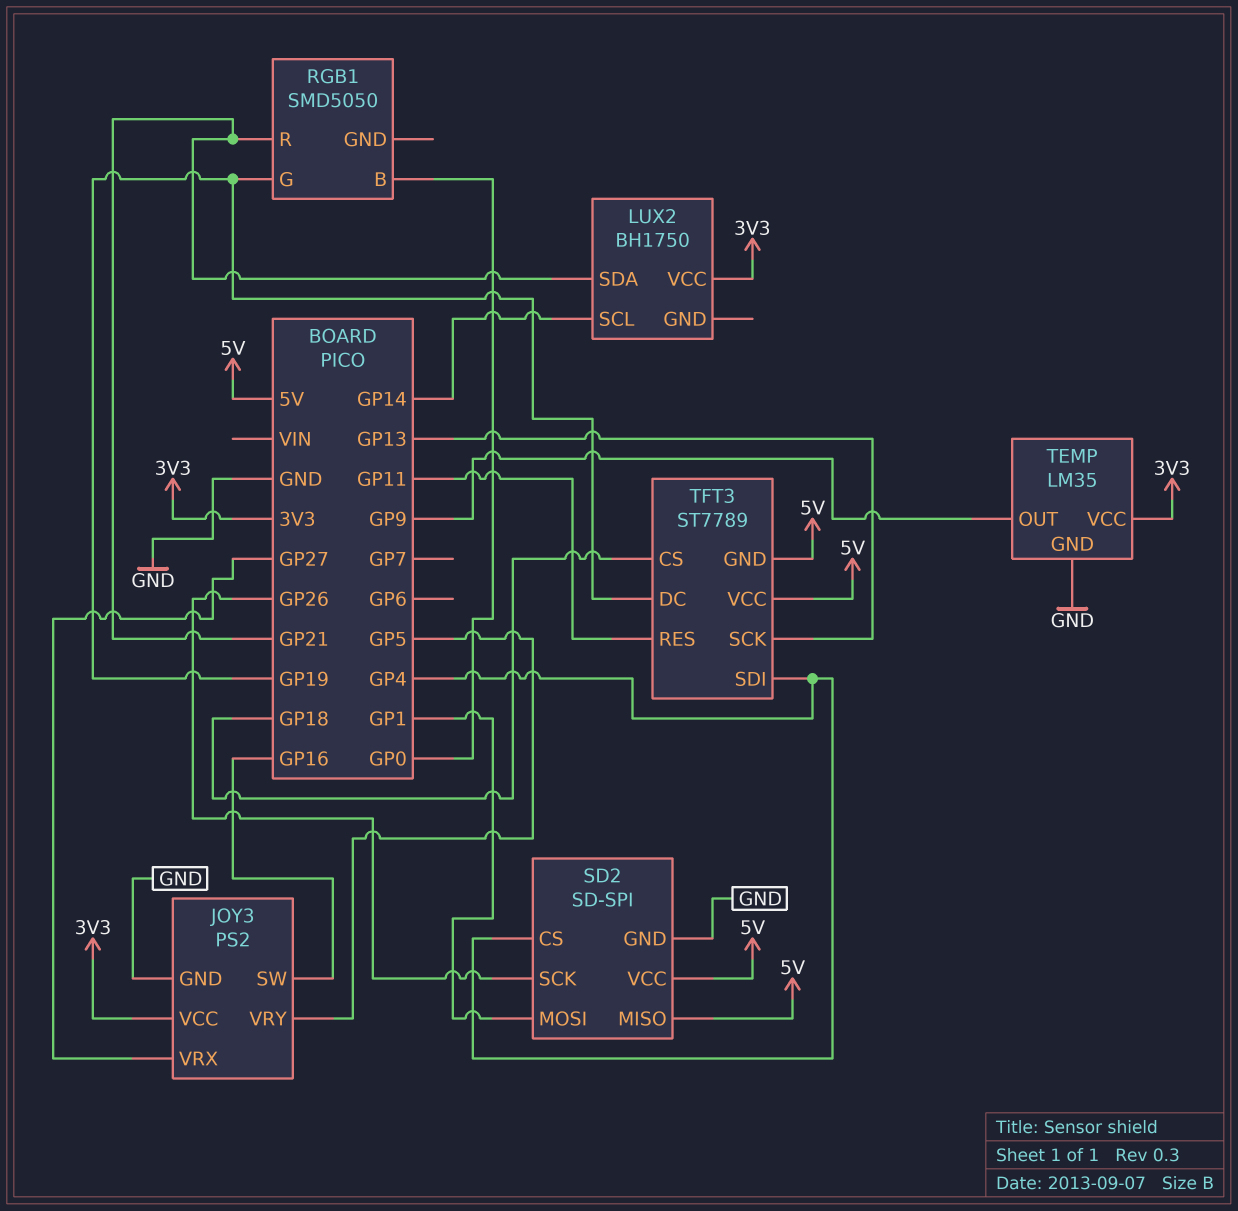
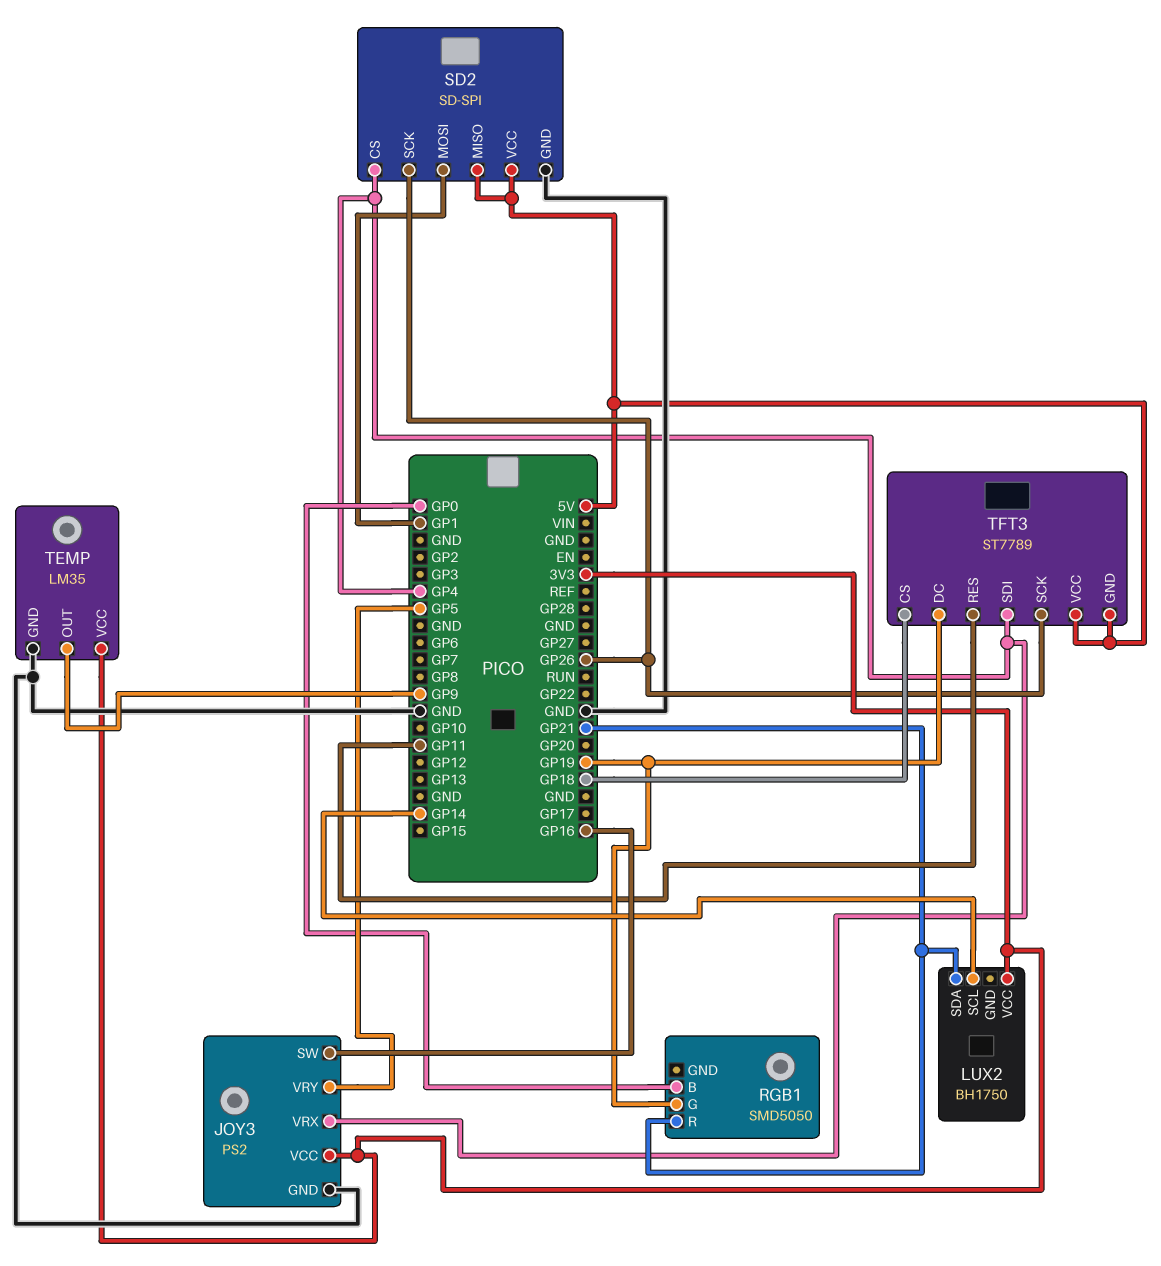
JOY3 pin VRX: GP27 -> GP4
TFT3 pin SCK: GP13 -> GP26

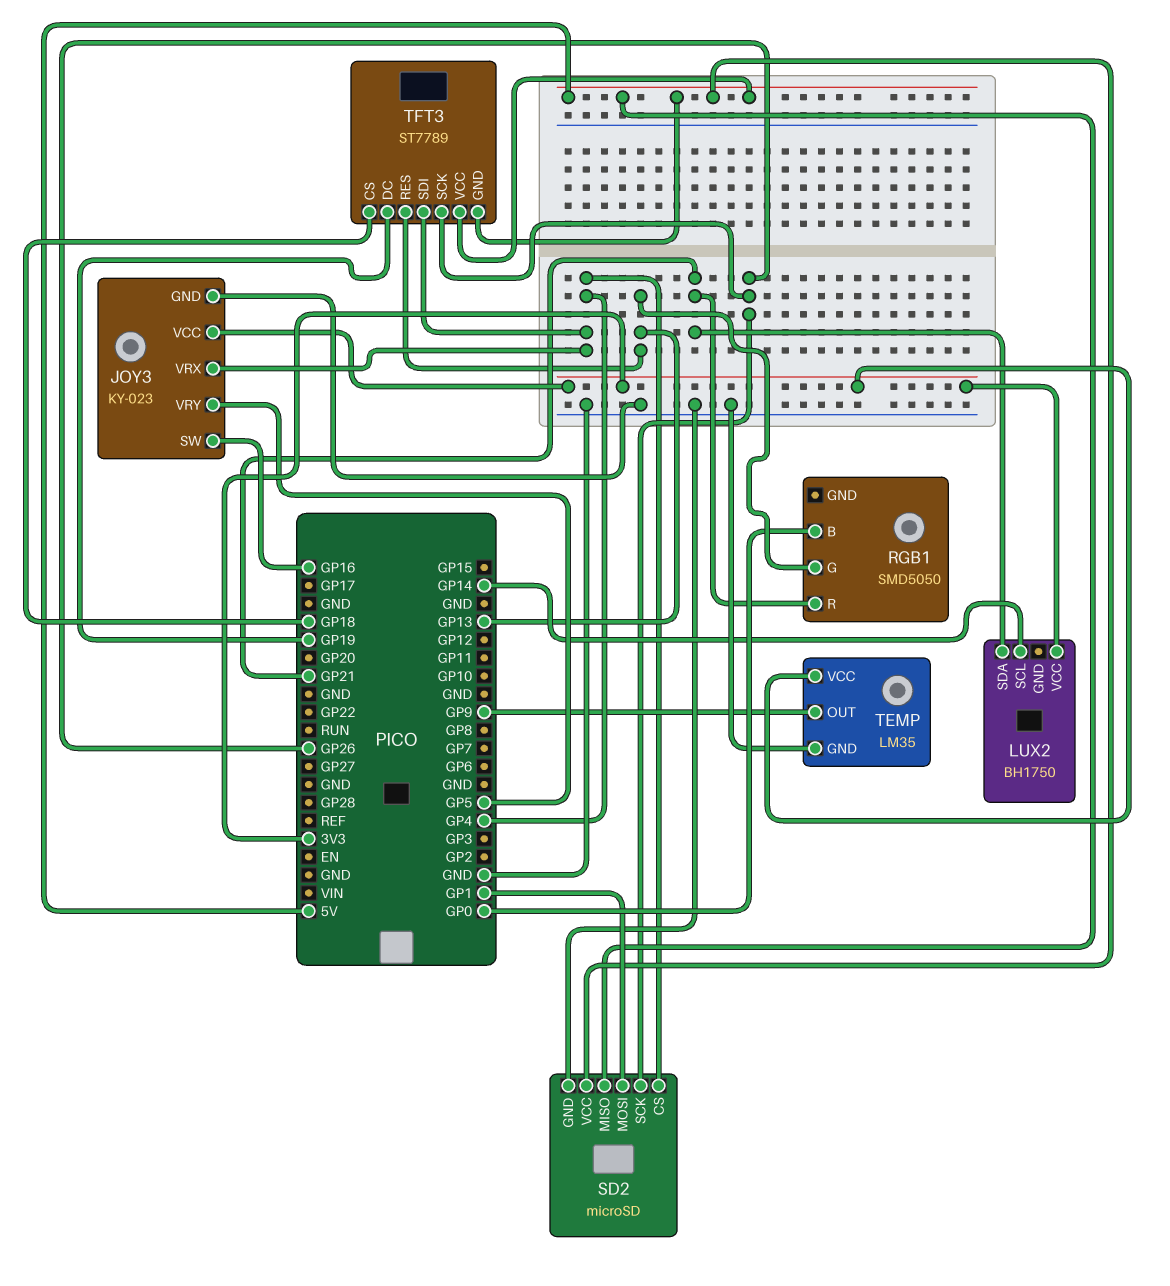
JOY3: PS2 -> KY-023
RGB1 pin G: GP19 -> GP13
SD2: SD-SPI -> microSD
TFT3 pin RES: GP11 -> GP13

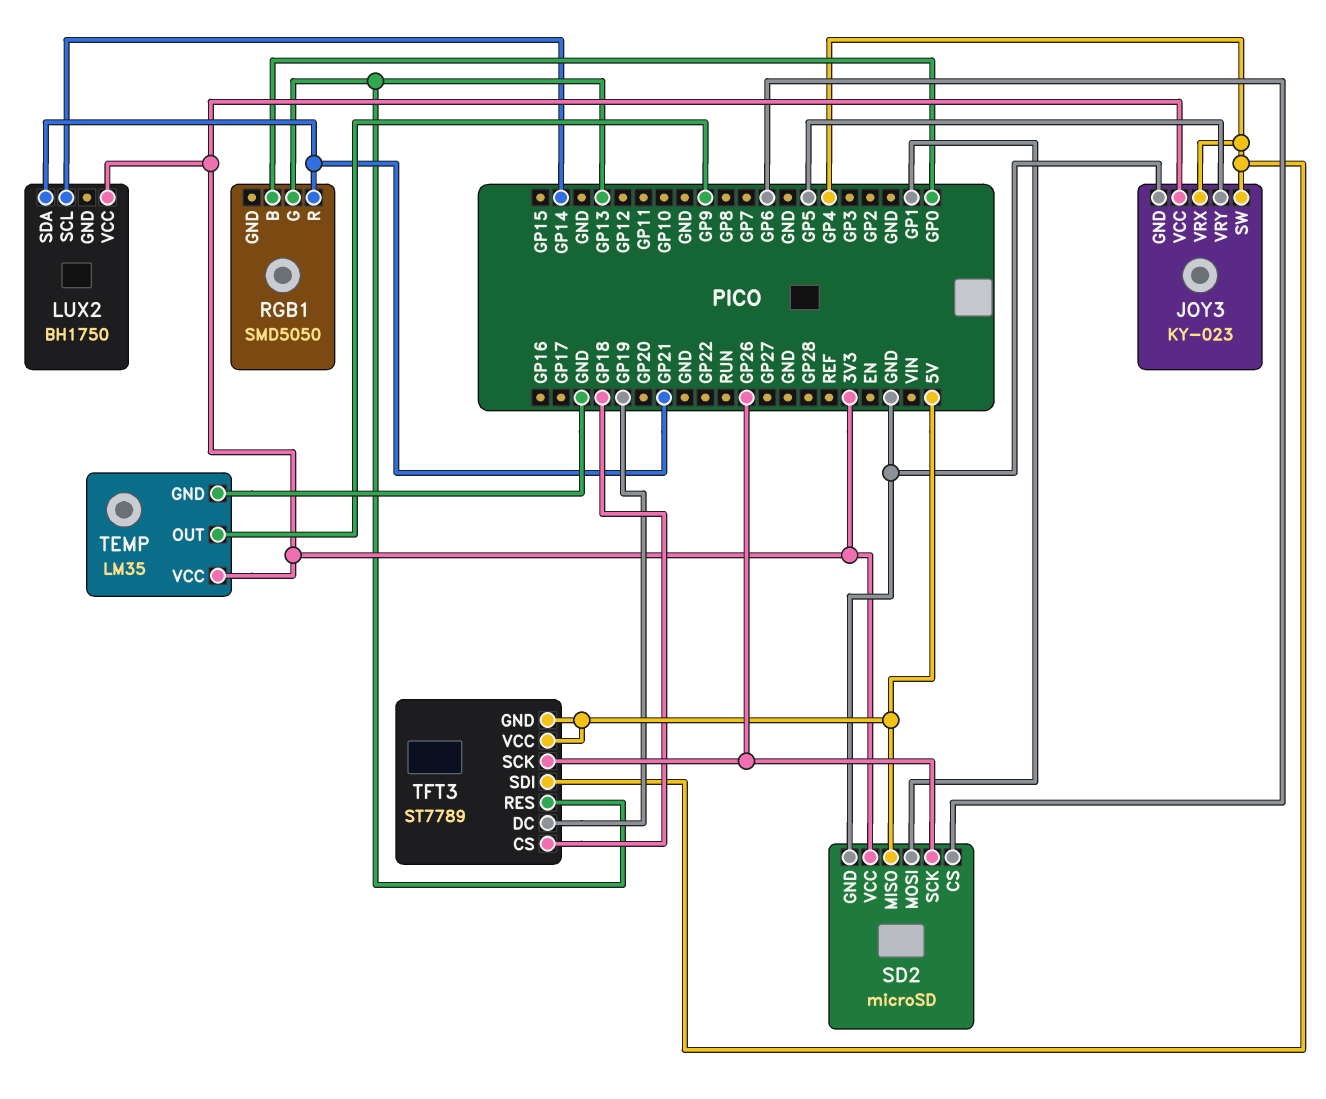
JOY3 pin SW: GP16 -> GP4
SD2 pin CS: GP4 -> GP6
SD2 pin VCC: 5V -> 3V3

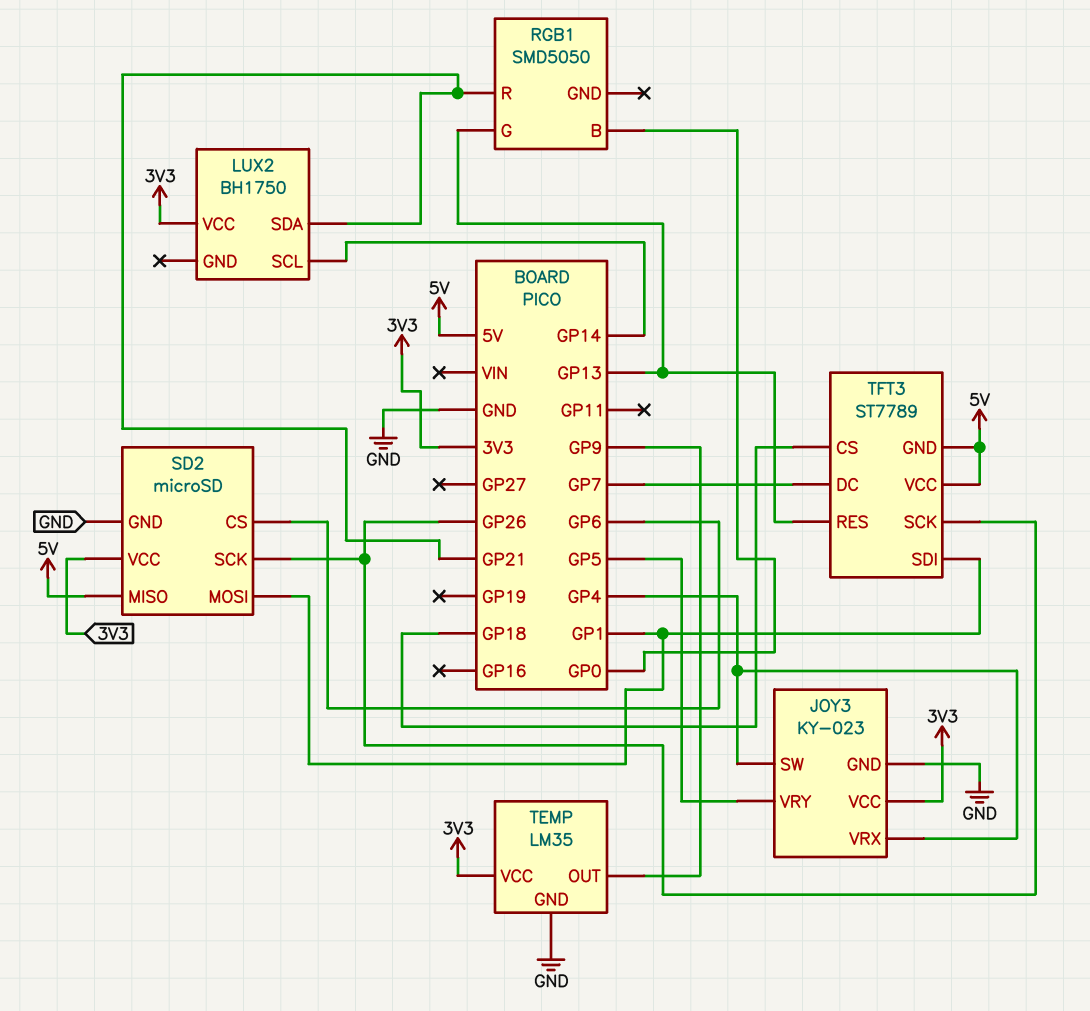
TFT3 pin DC: GP19 -> GP7
TFT3 pin SDI: GP4 -> GP1

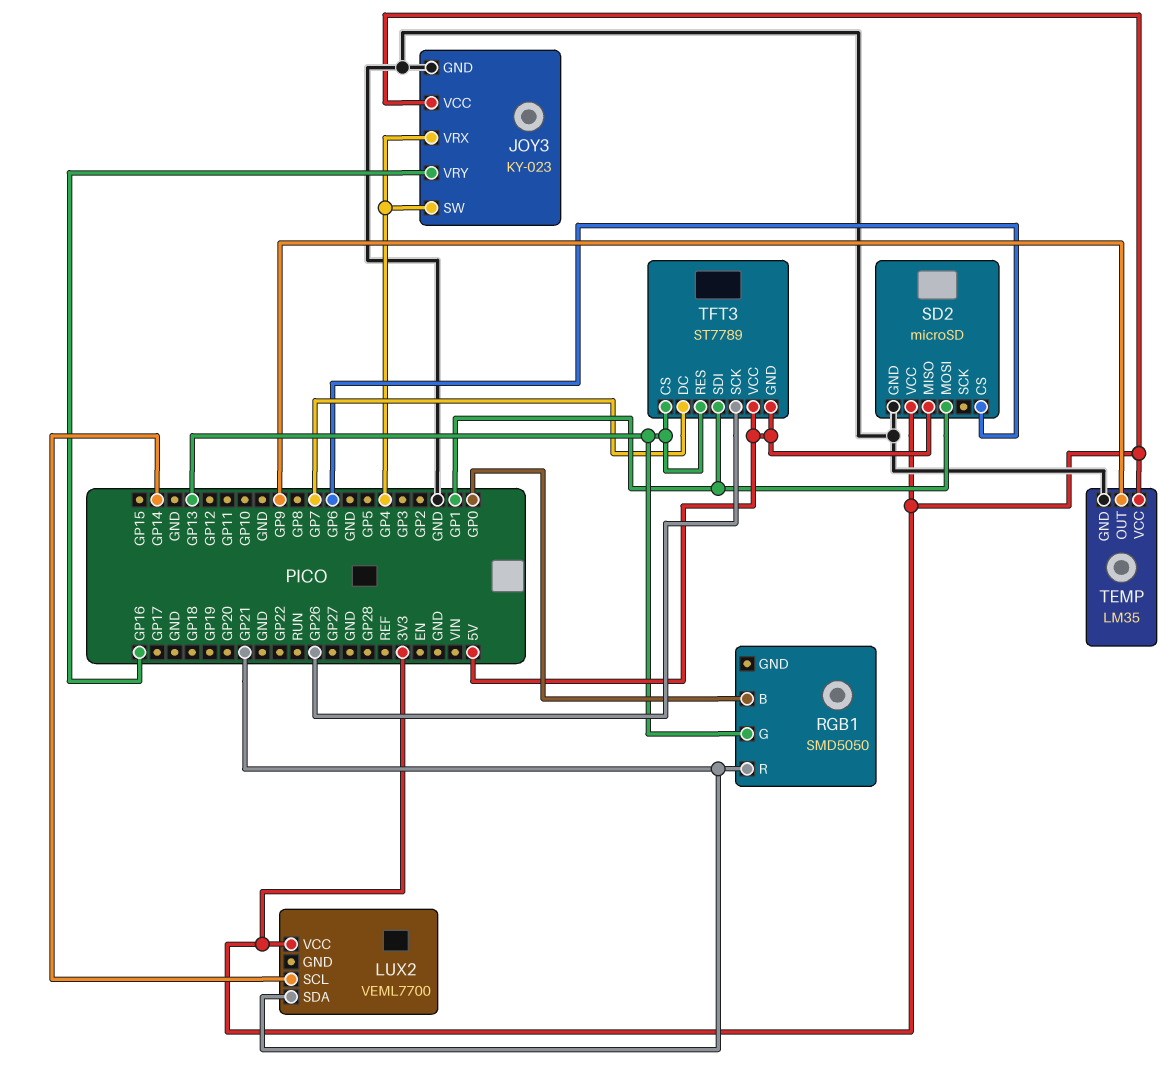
JOY3 pin VRY: GP5 -> GP16
LUX2: BH1750 -> VEML7700
SD2 pin SCK: GP26 -> none
TFT3 pin CS: GP18 -> GP13

